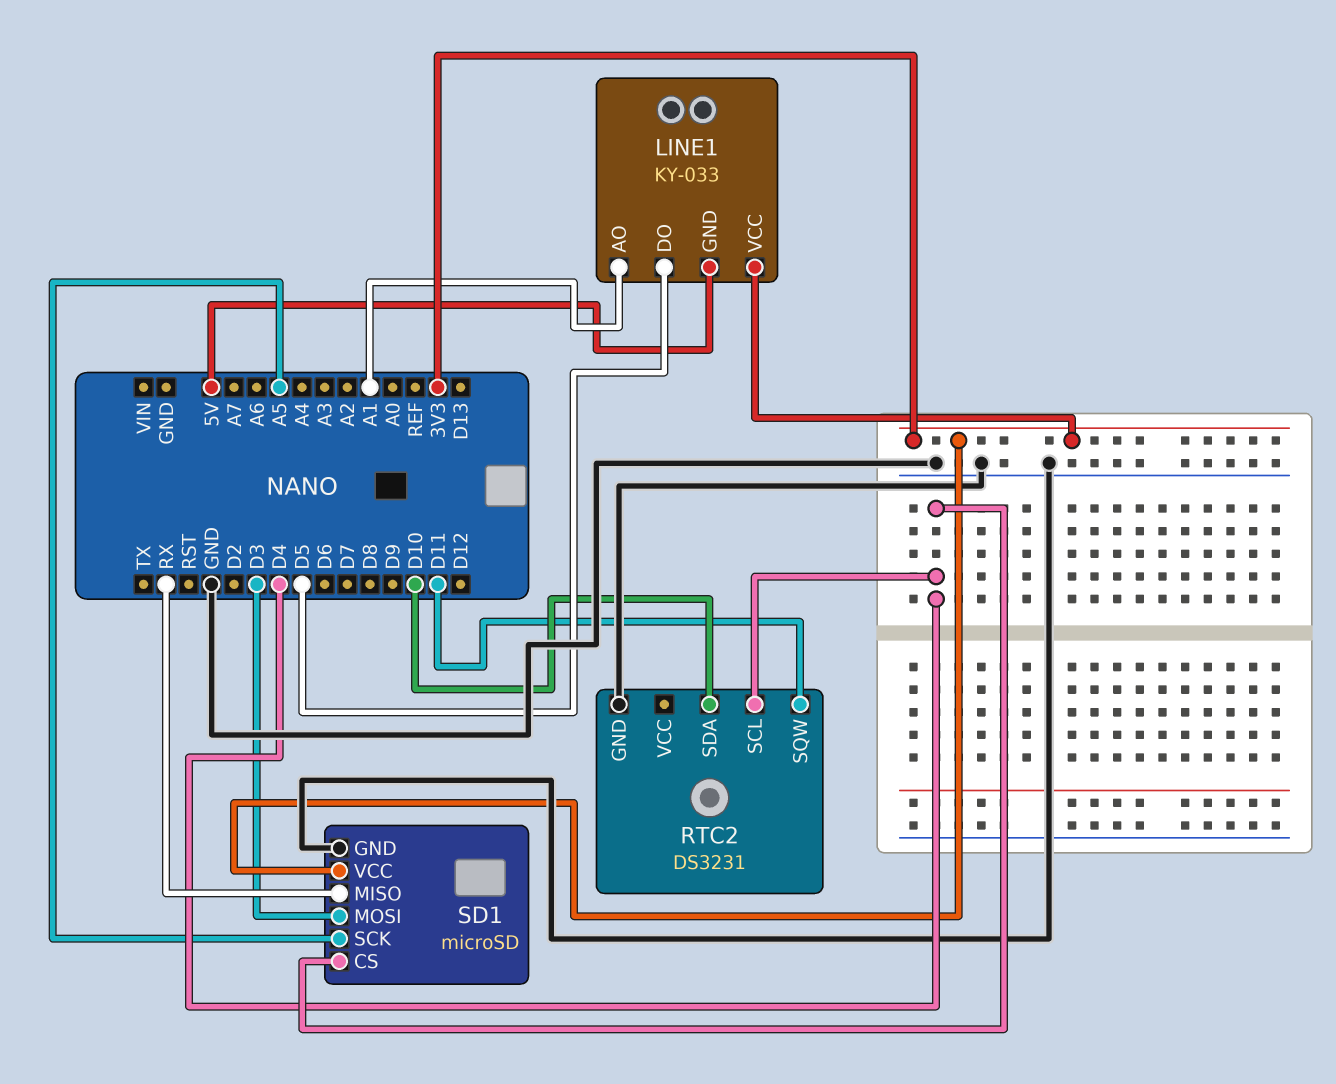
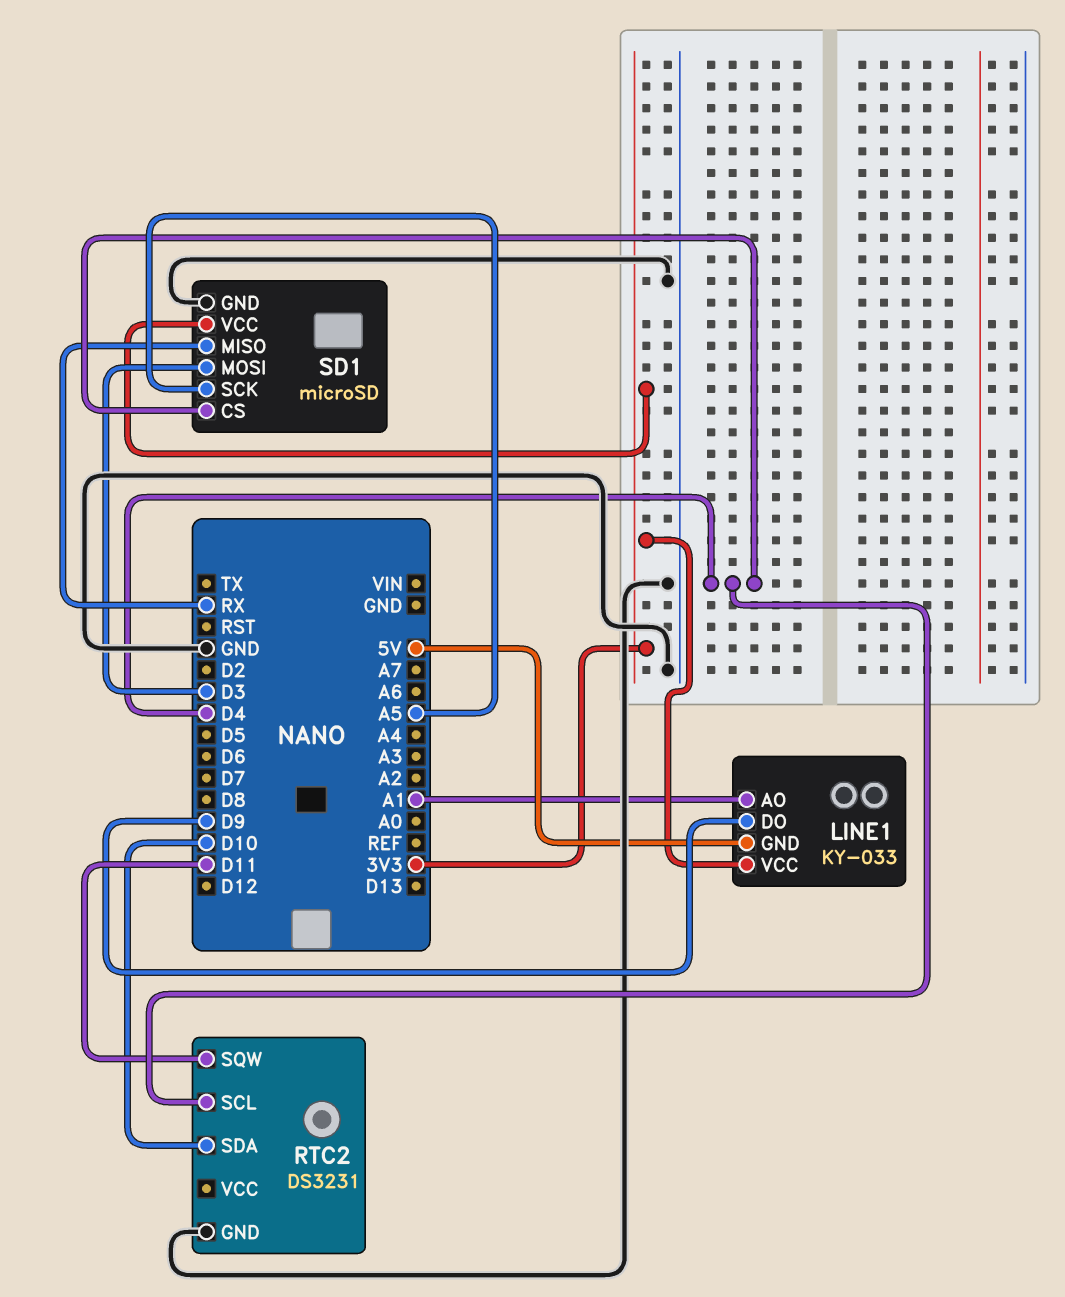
LINE1 pin DO: D5 -> D9

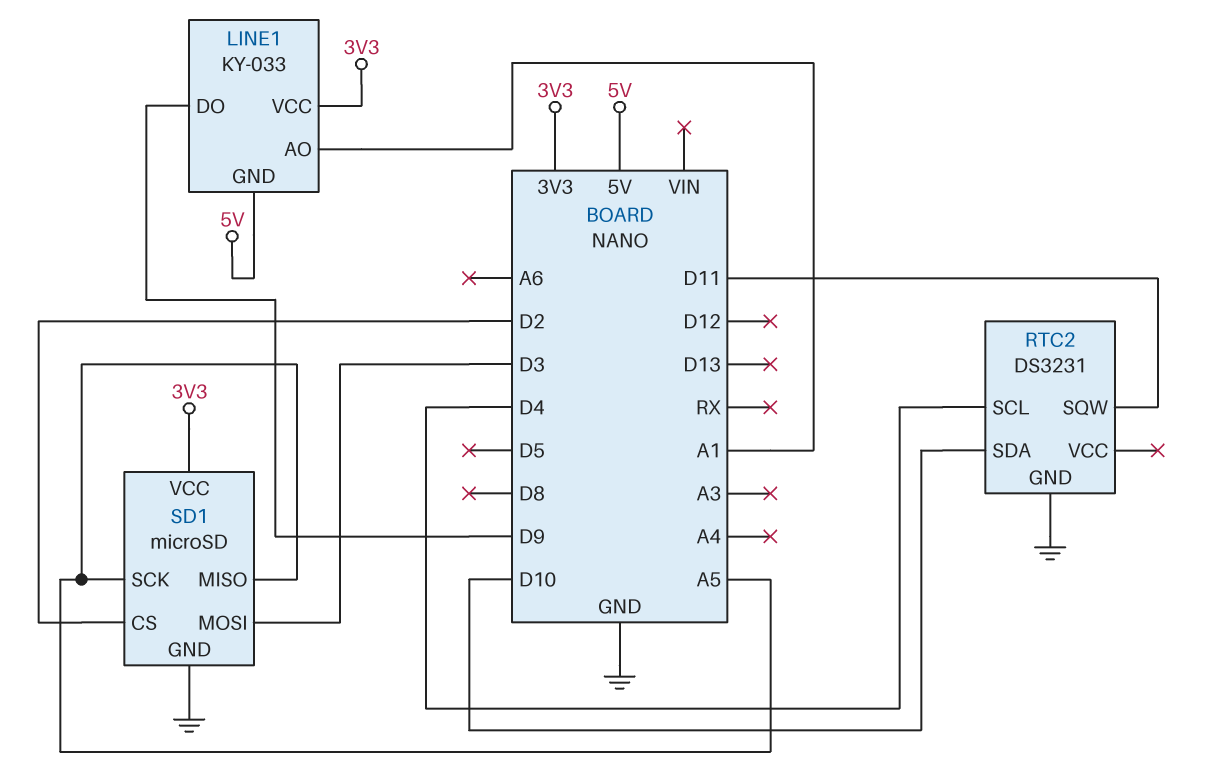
SD1 pin CS: D4 -> D2
SD1 pin MISO: RX -> A5

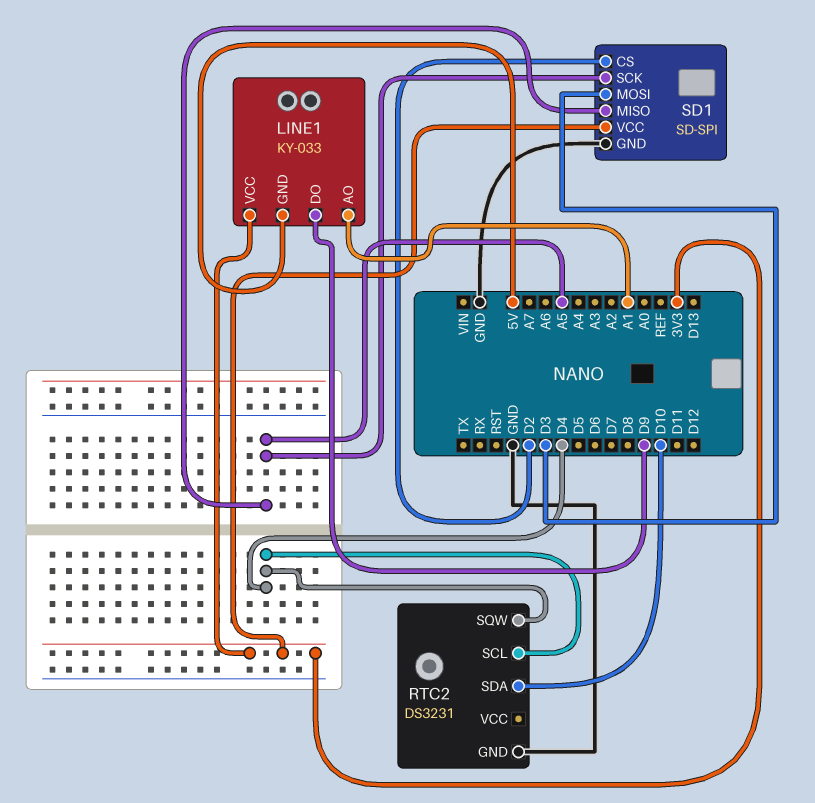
RTC2 pin SQW: D11 -> D4
SD1: microSD -> SD-SPI

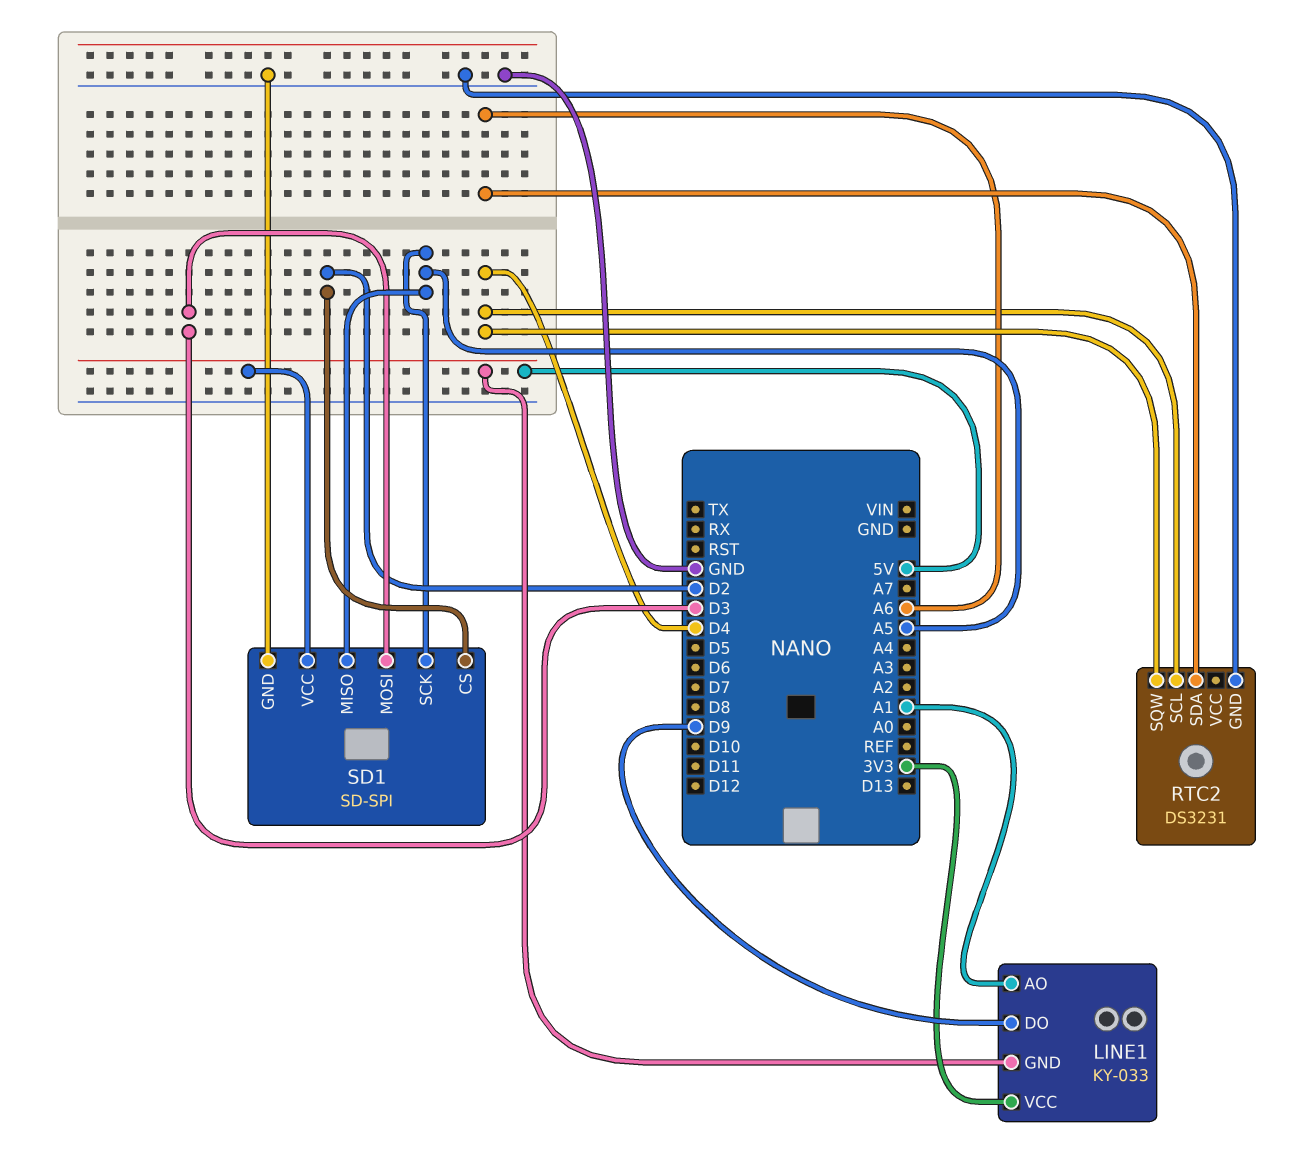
RTC2 pin SDA: D10 -> A6
SD1 pin VCC: 3V3 -> 5V

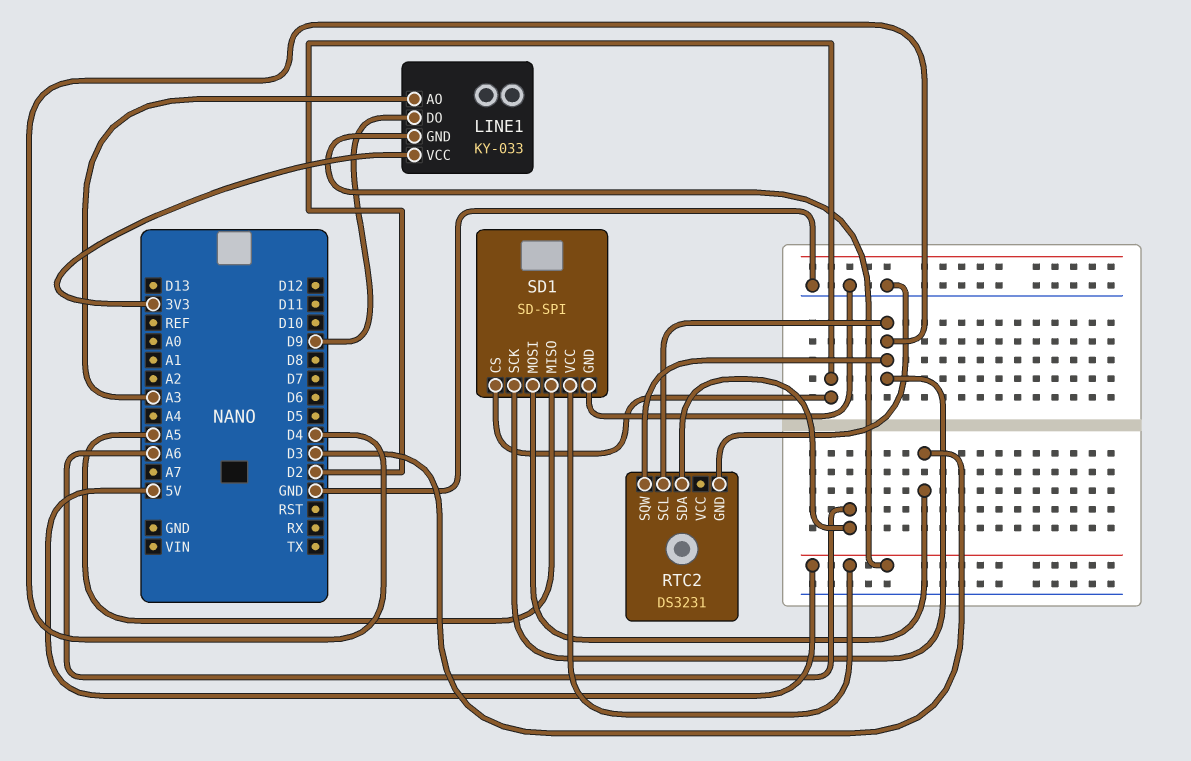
LINE1 pin AO: A1 -> A3
SD1 pin SCK: A5 -> D4

